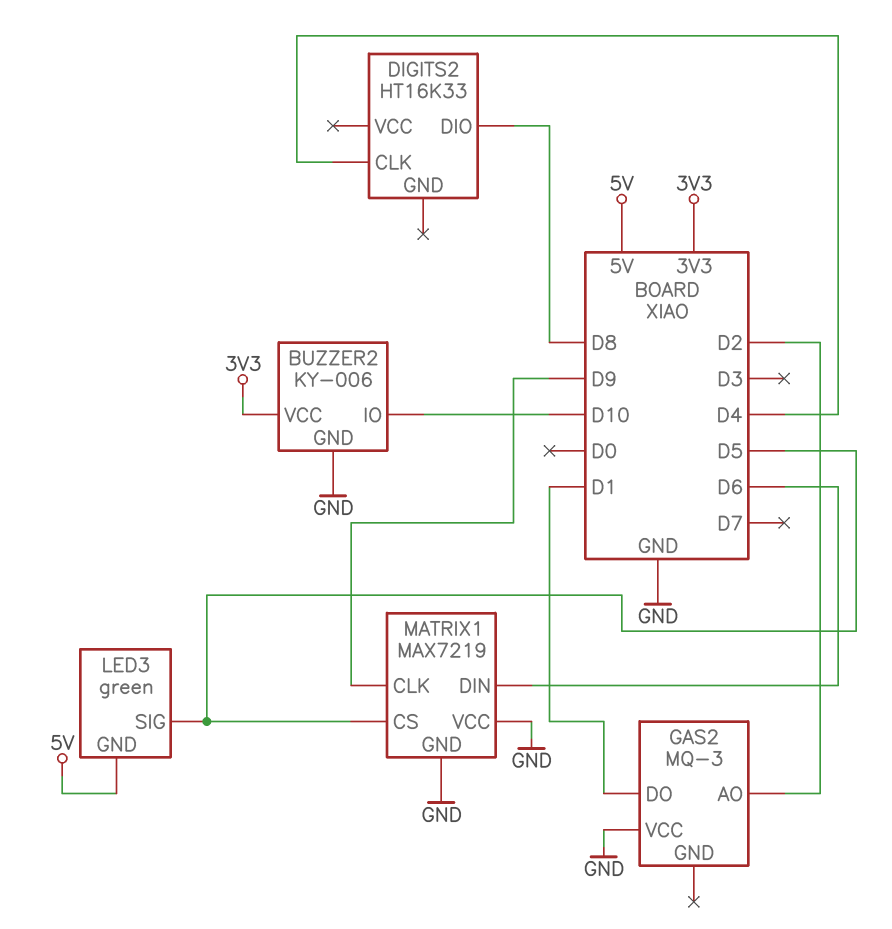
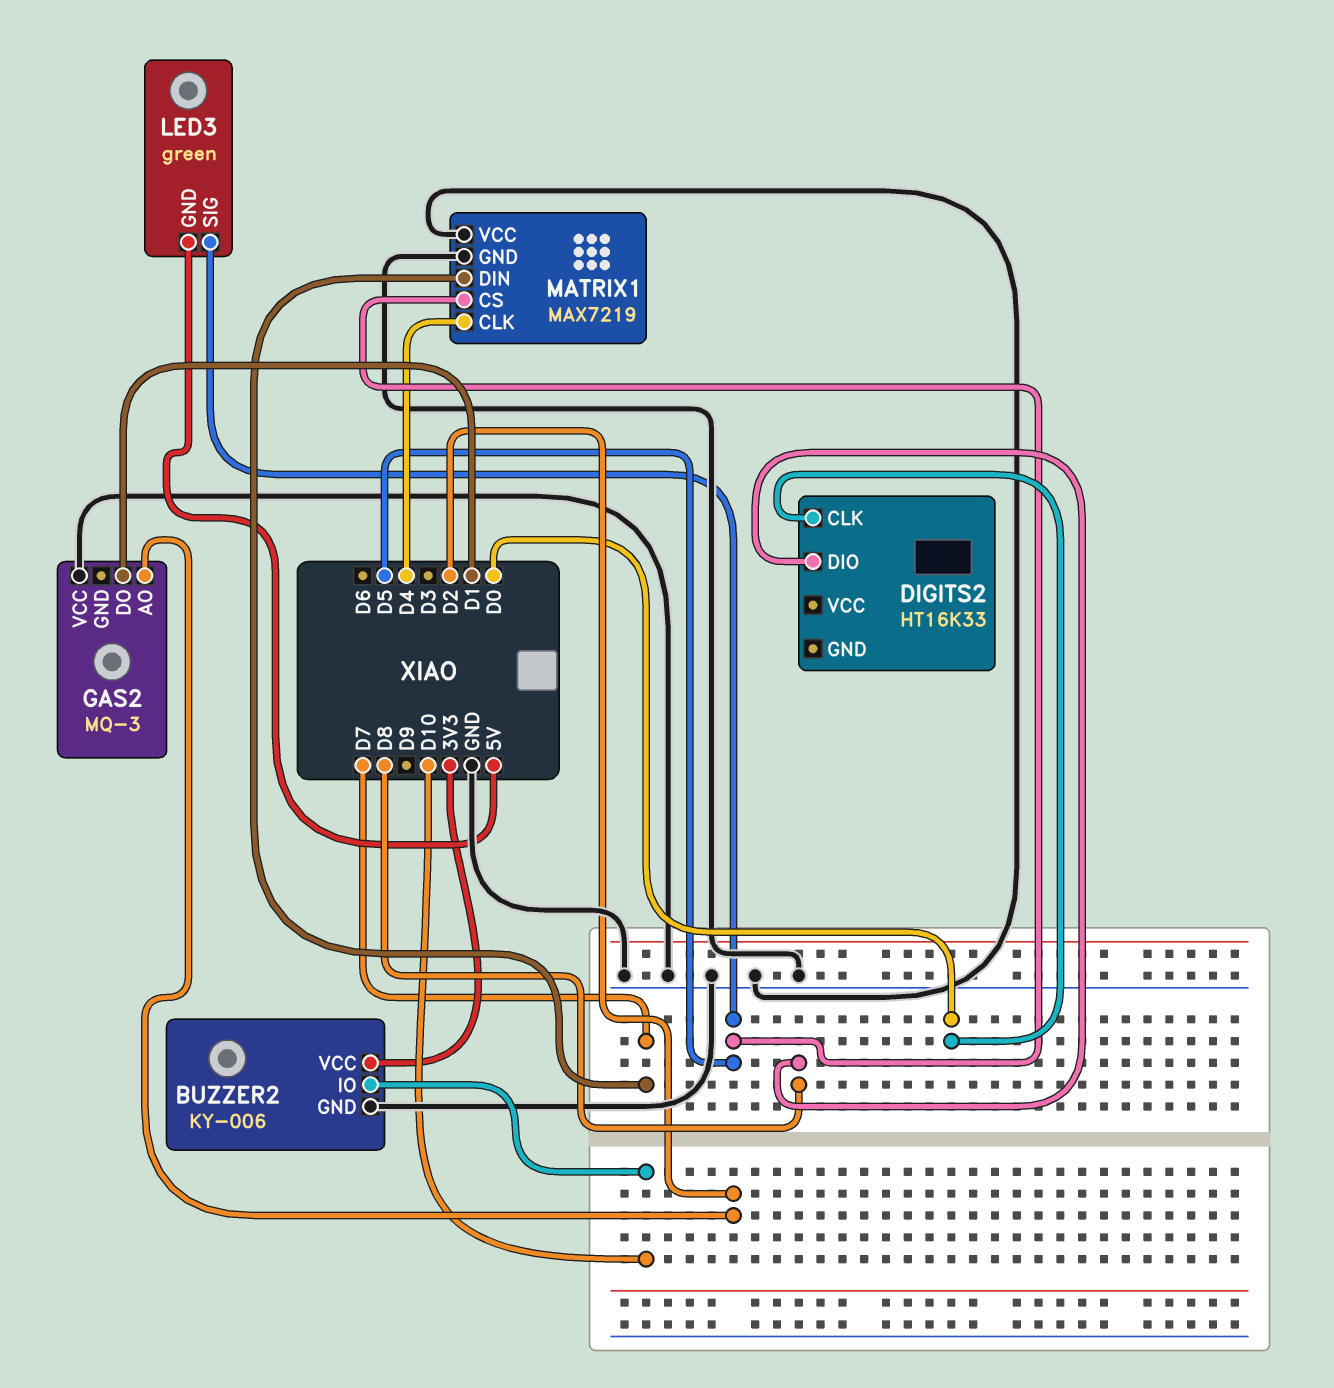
DIGITS2 pin CLK: D4 -> D0
MATRIX1 pin CLK: D9 -> D4
MATRIX1 pin DIN: D6 -> D7

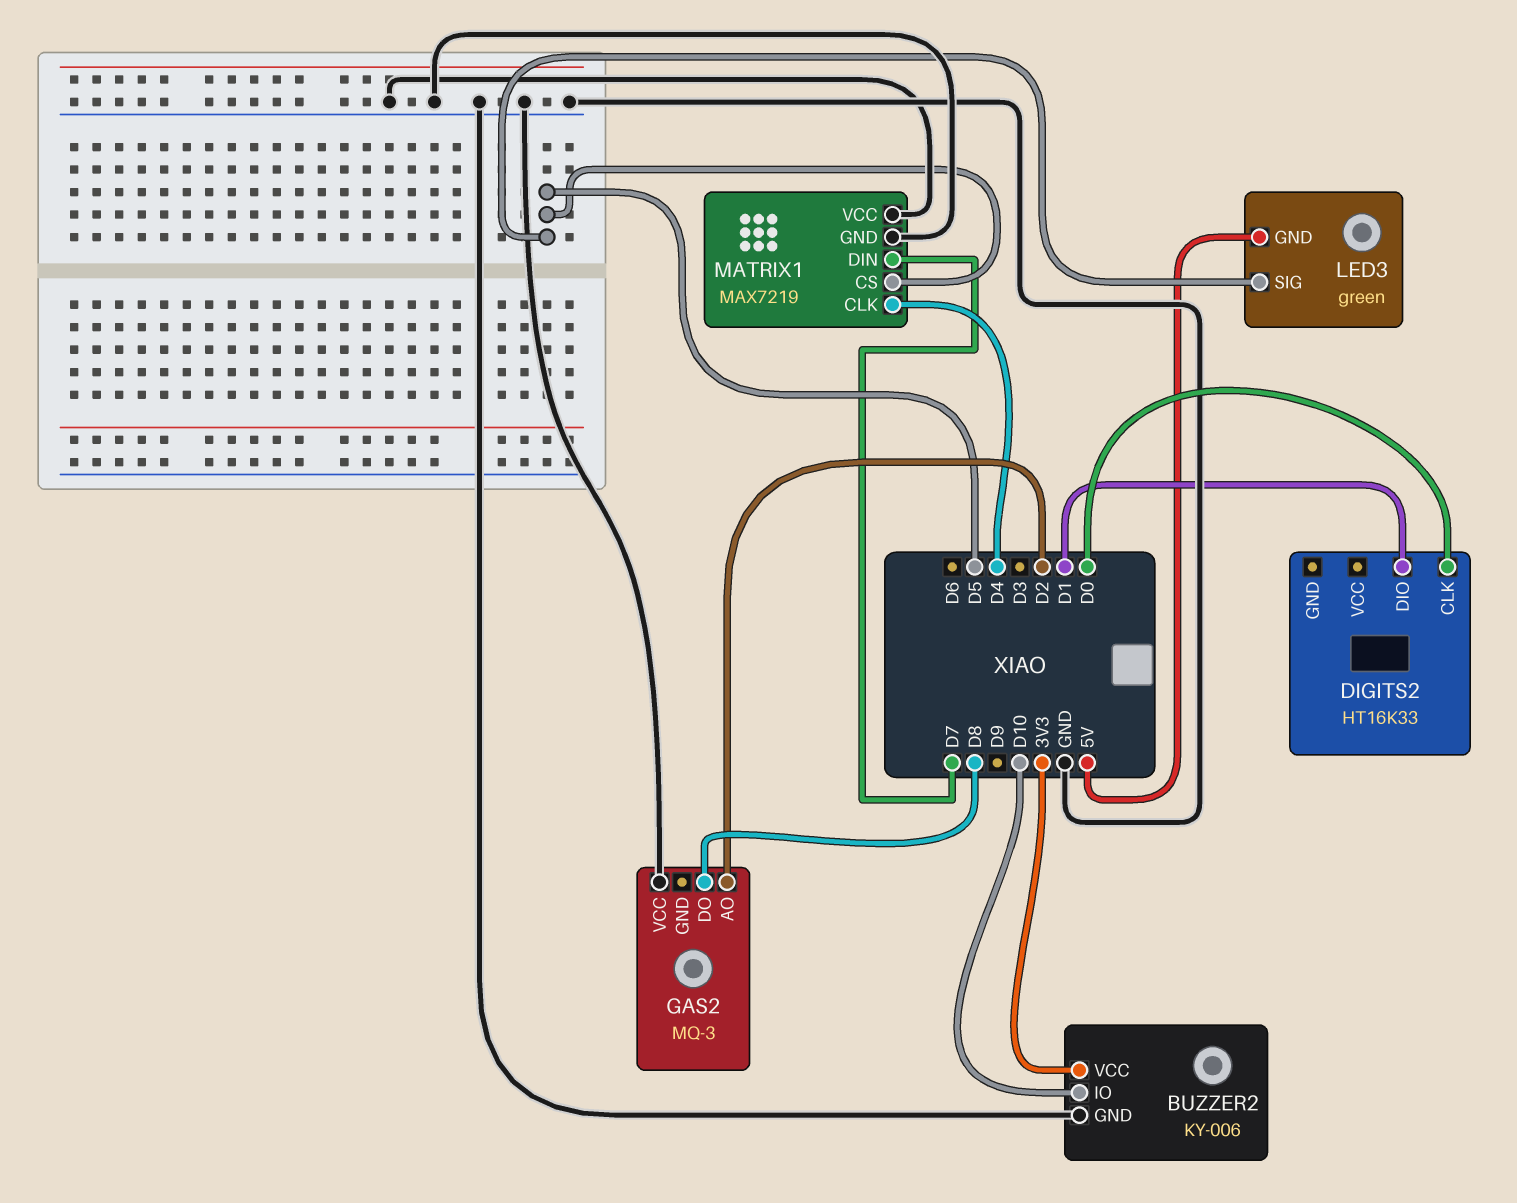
DIGITS2 pin DIO: D8 -> D1
GAS2 pin DO: D1 -> D8

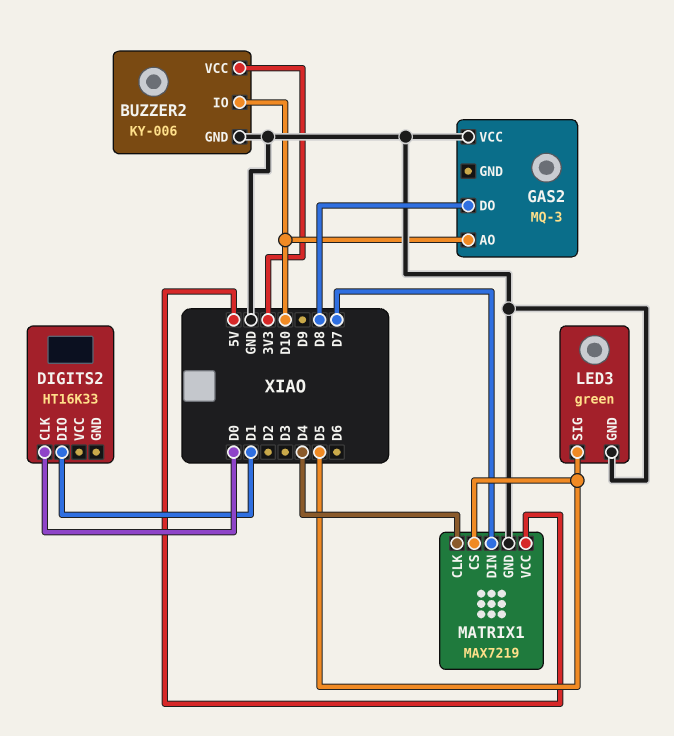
GAS2 pin AO: D2 -> D10
LED3 pin GND: 5V -> GND
MATRIX1 pin VCC: GND -> 5V

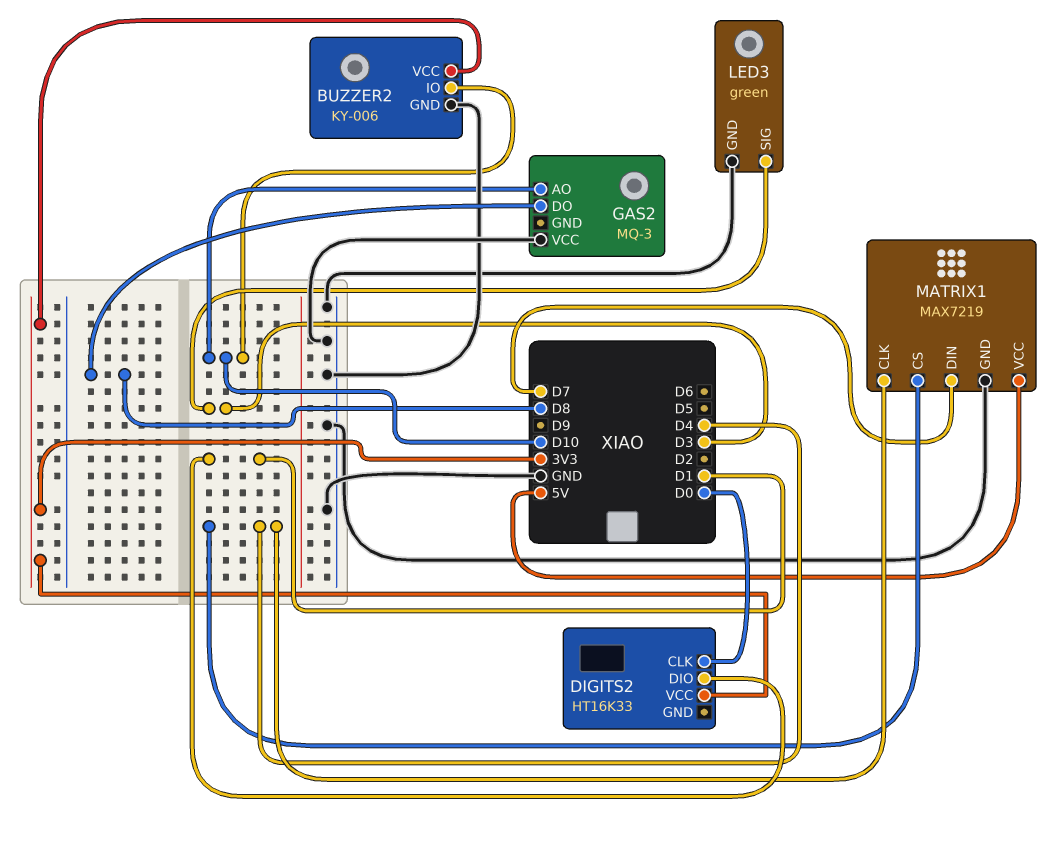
DIGITS2 pin VCC: none -> 3V3
LED3 pin SIG: D5 -> D3
MATRIX1 pin CS: D5 -> D4

